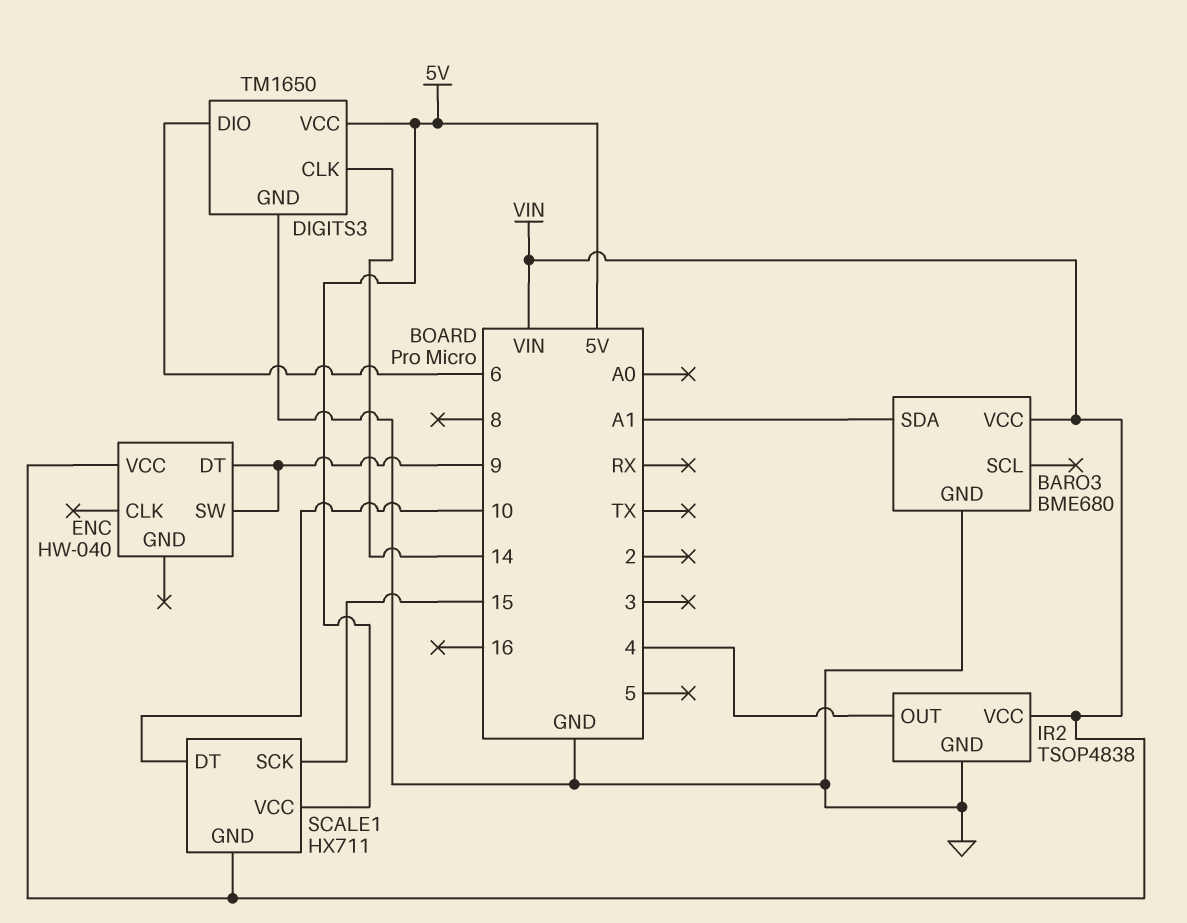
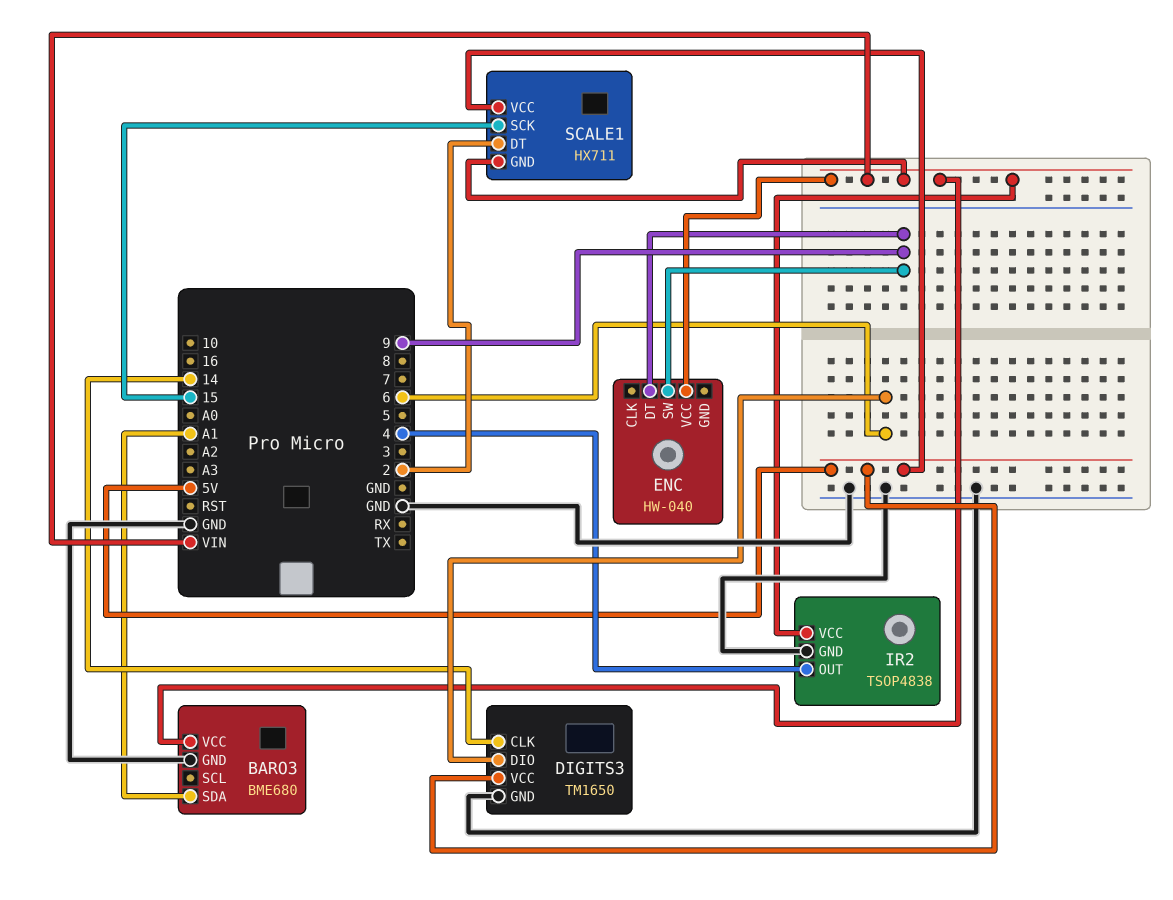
SCALE1 pin DT: 10 -> 2

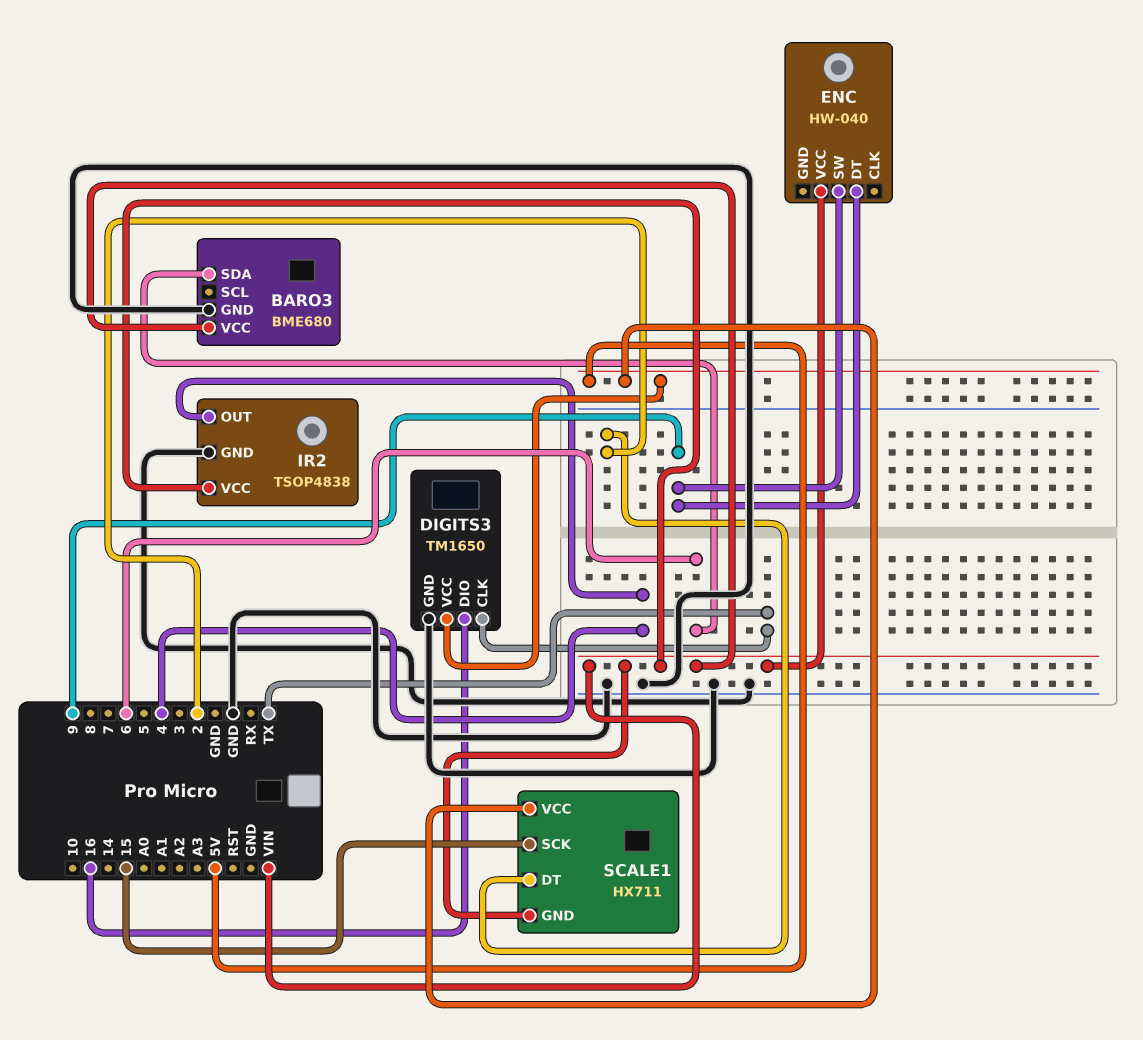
BARO3 pin SDA: A1 -> 6
DIGITS3 pin CLK: 14 -> TX
DIGITS3 pin DIO: 6 -> 16

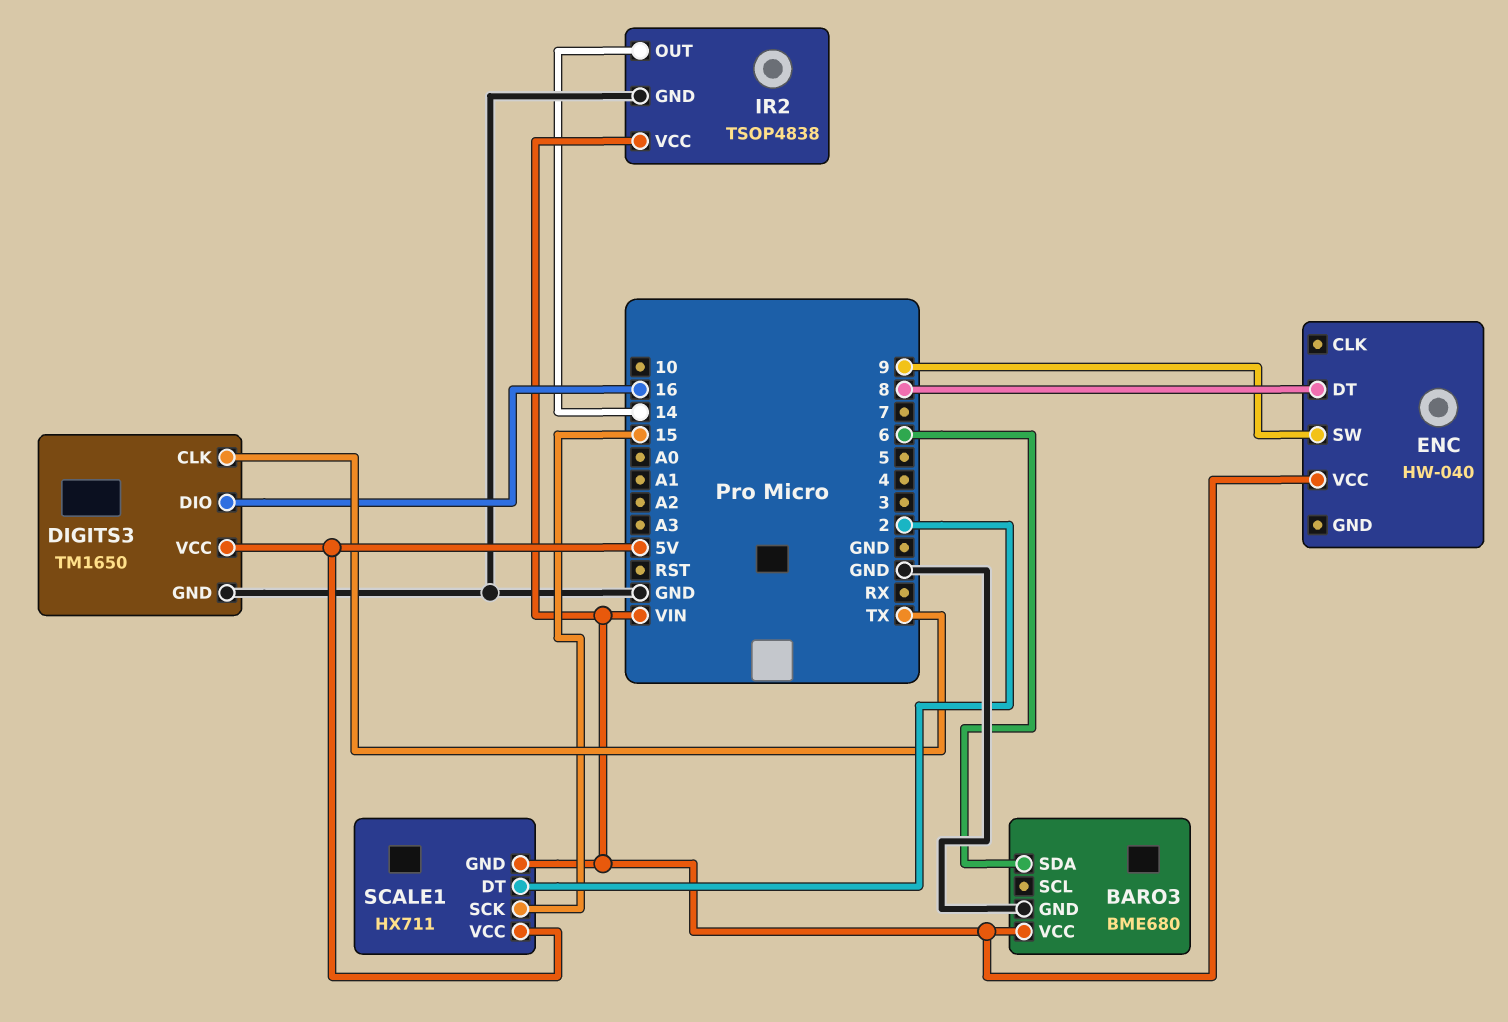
ENC pin DT: 9 -> 8
IR2 pin OUT: 4 -> 14

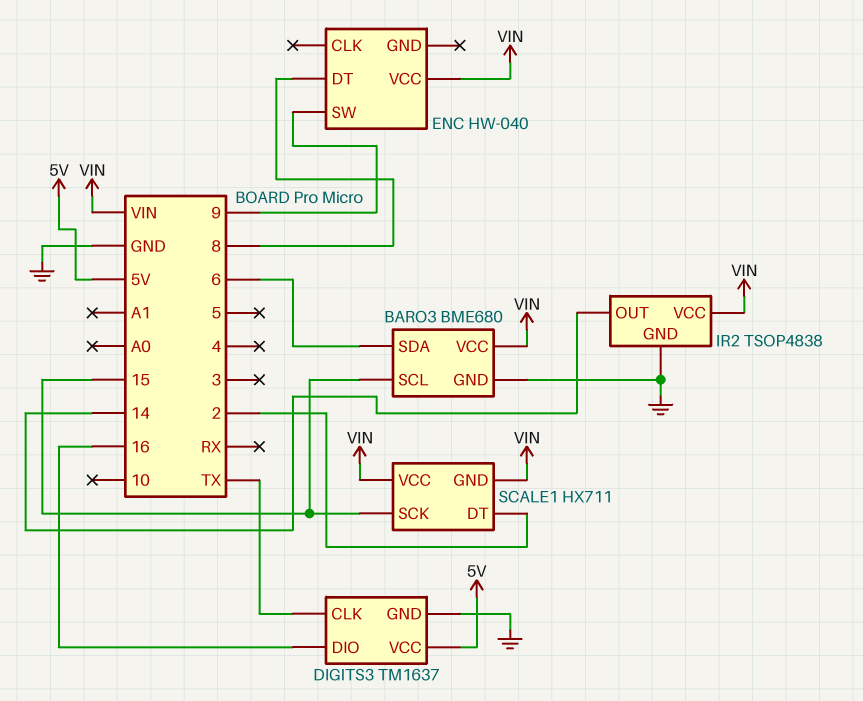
BARO3 pin SCL: none -> 15
DIGITS3: TM1650 -> TM1637
SCALE1 pin VCC: 5V -> VIN

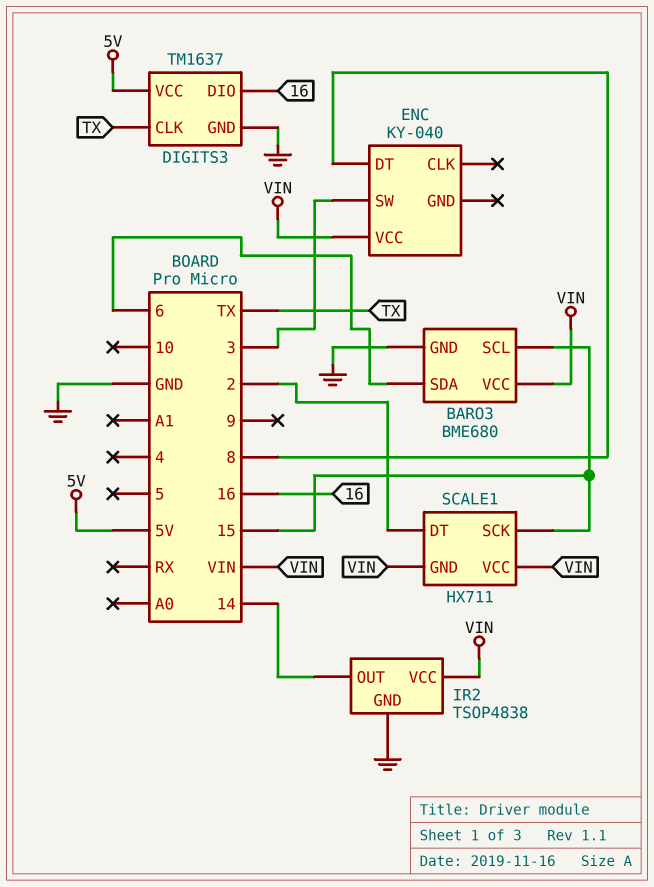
ENC: HW-040 -> KY-040
ENC pin SW: 9 -> 3

